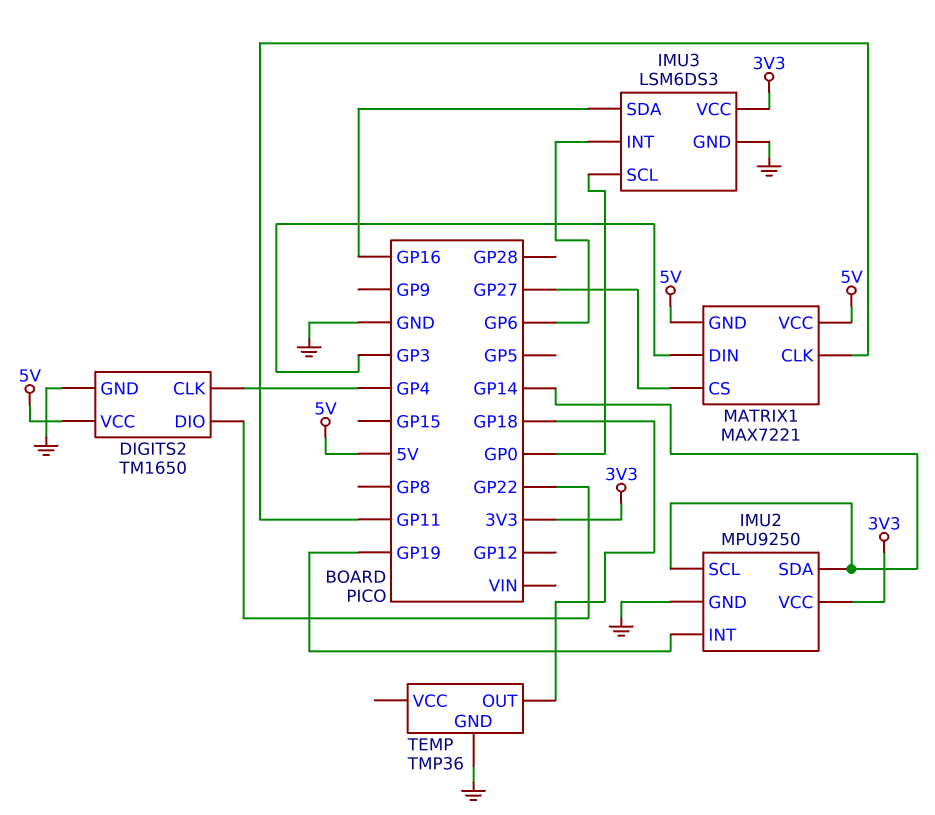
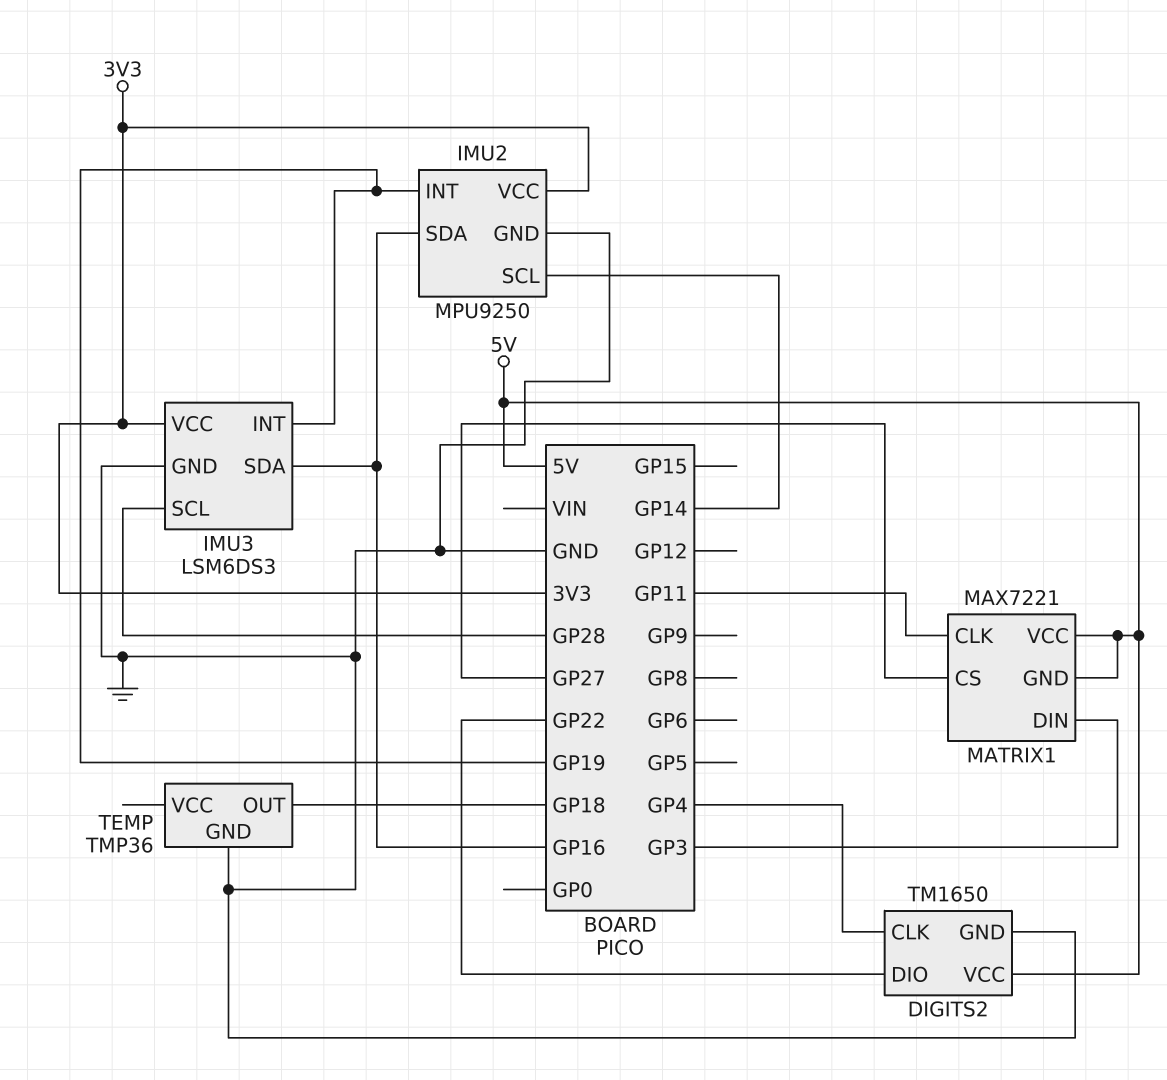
IMU2 pin SDA: GP14 -> GP16
IMU3 pin INT: GP6 -> GP19
IMU3 pin SCL: GP0 -> GP28

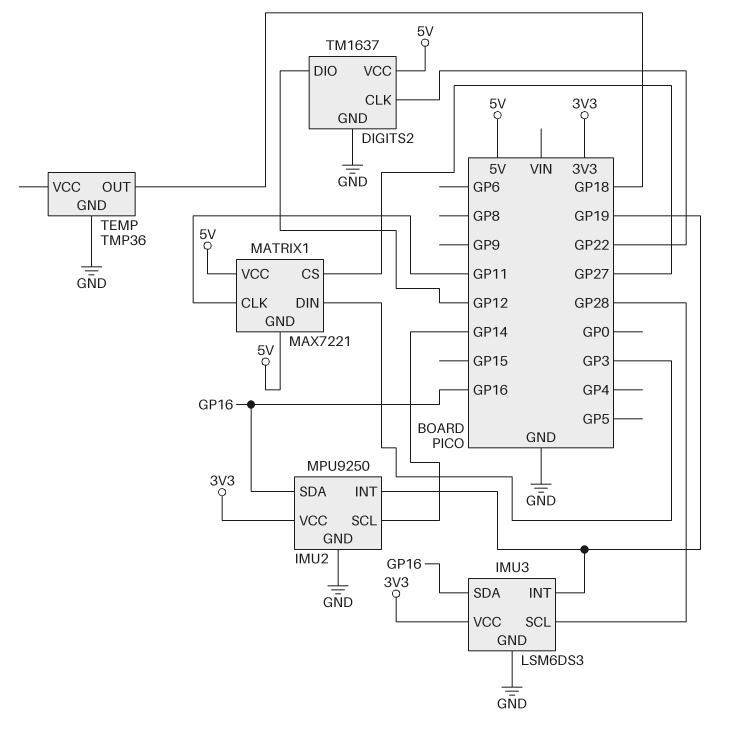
DIGITS2: TM1650 -> TM1637
DIGITS2 pin CLK: GP4 -> GP22
DIGITS2 pin DIO: GP22 -> GP12

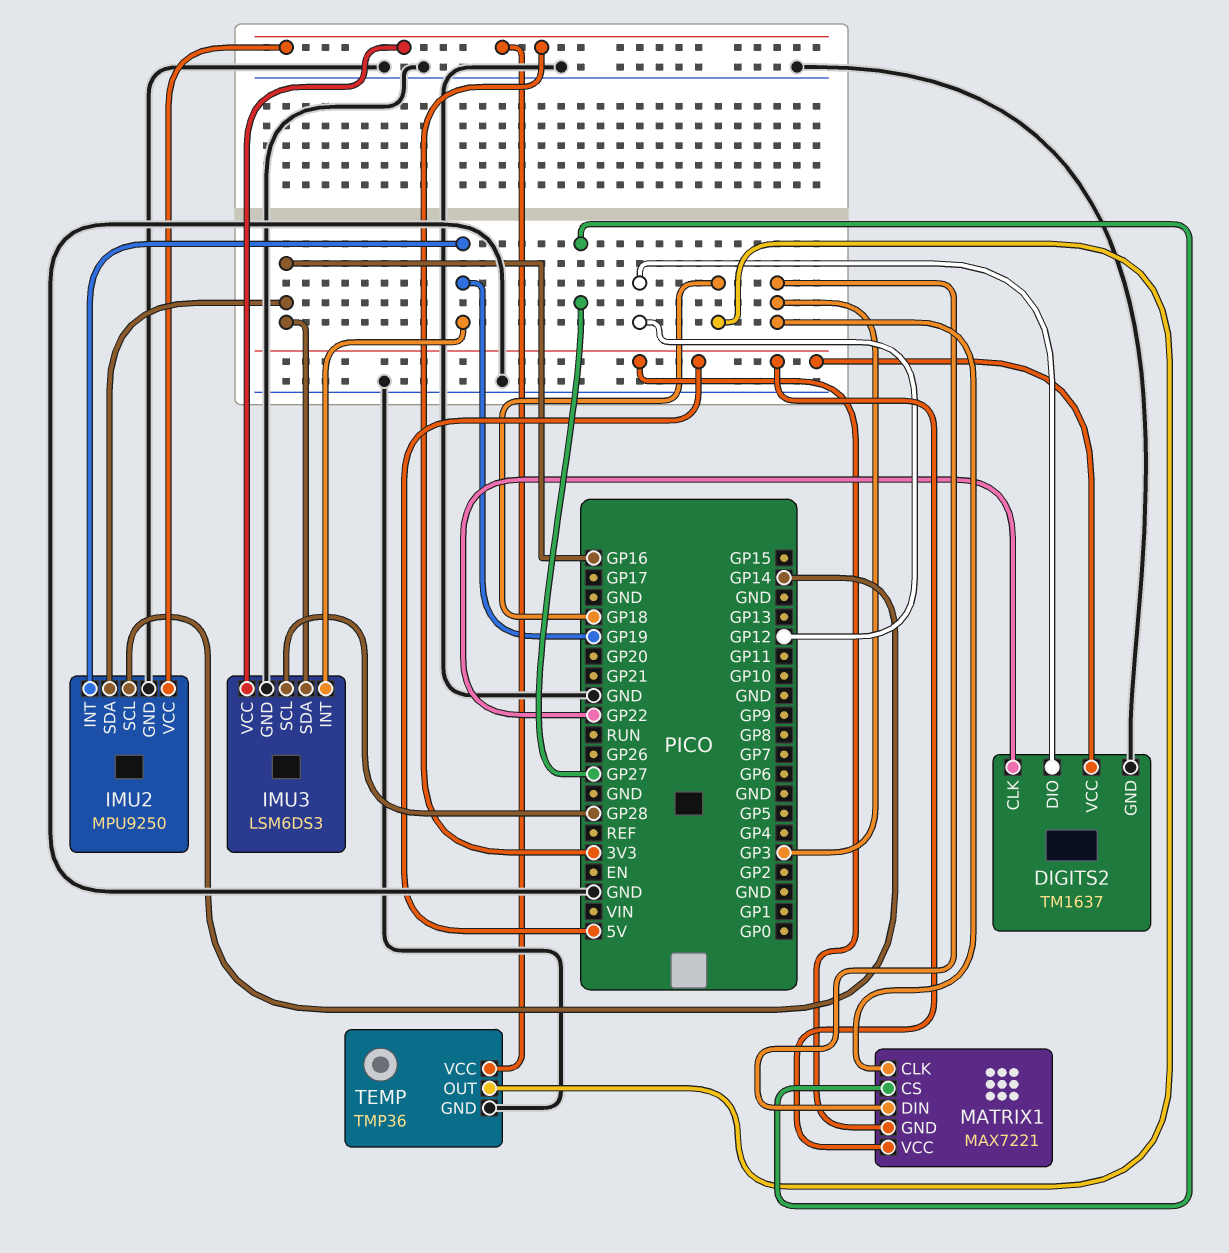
MATRIX1 pin CLK: GP11 -> GP3
TEMP pin VCC: none -> 3V3

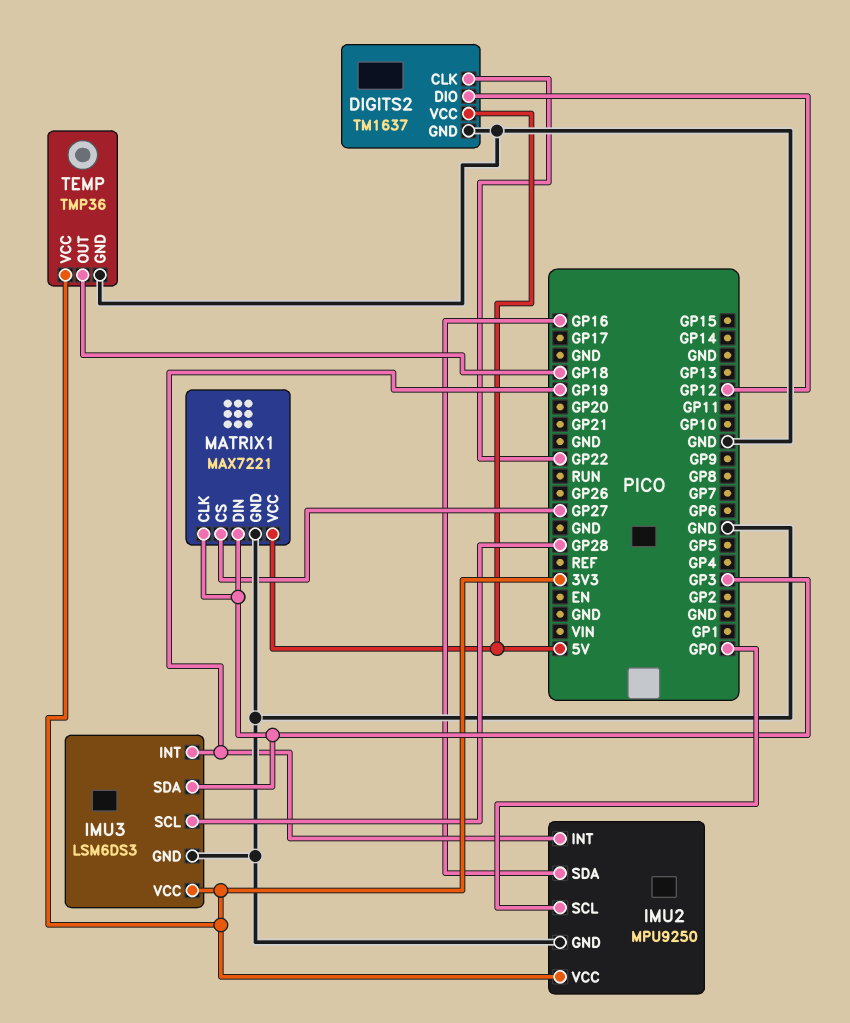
IMU2 pin SCL: GP14 -> GP0
IMU3 pin SDA: GP16 -> GP3
MATRIX1 pin GND: 5V -> GND

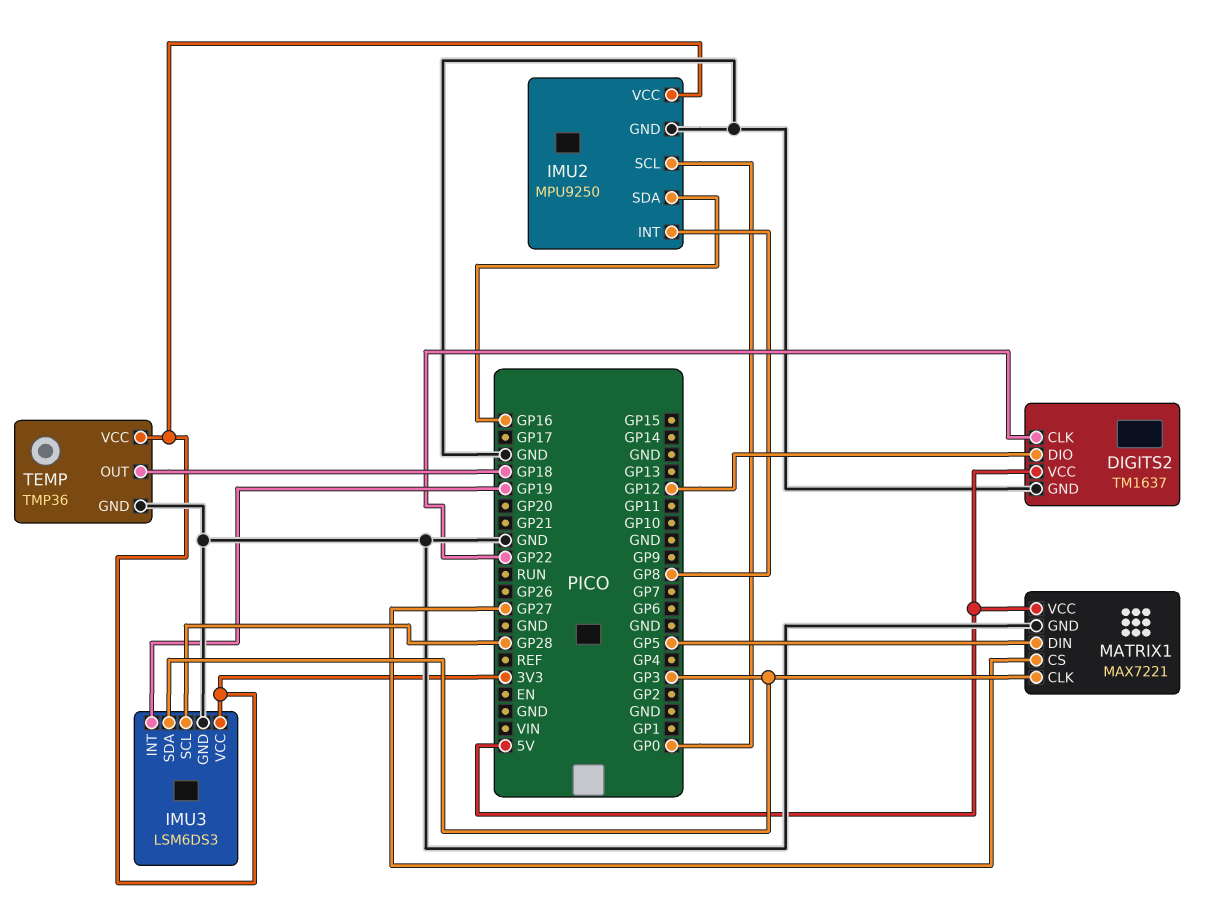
IMU2 pin INT: GP19 -> GP8
MATRIX1 pin DIN: GP3 -> GP5

